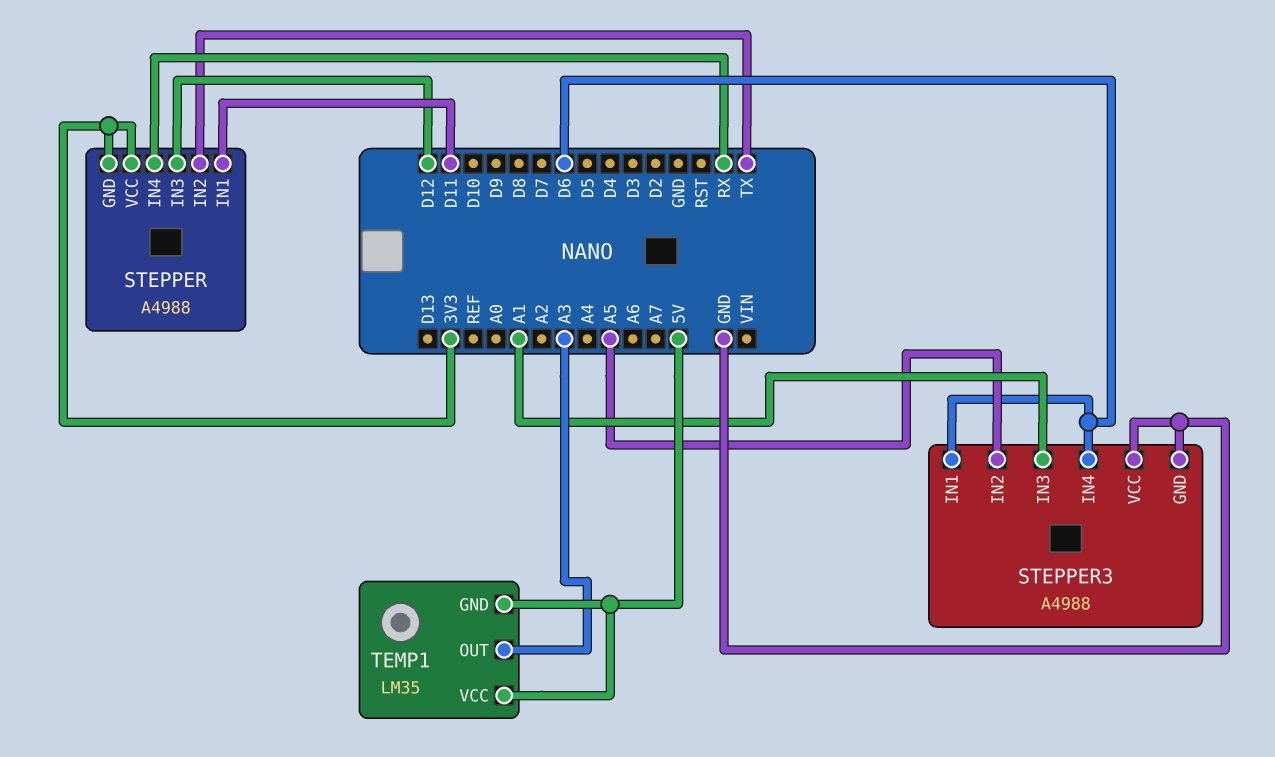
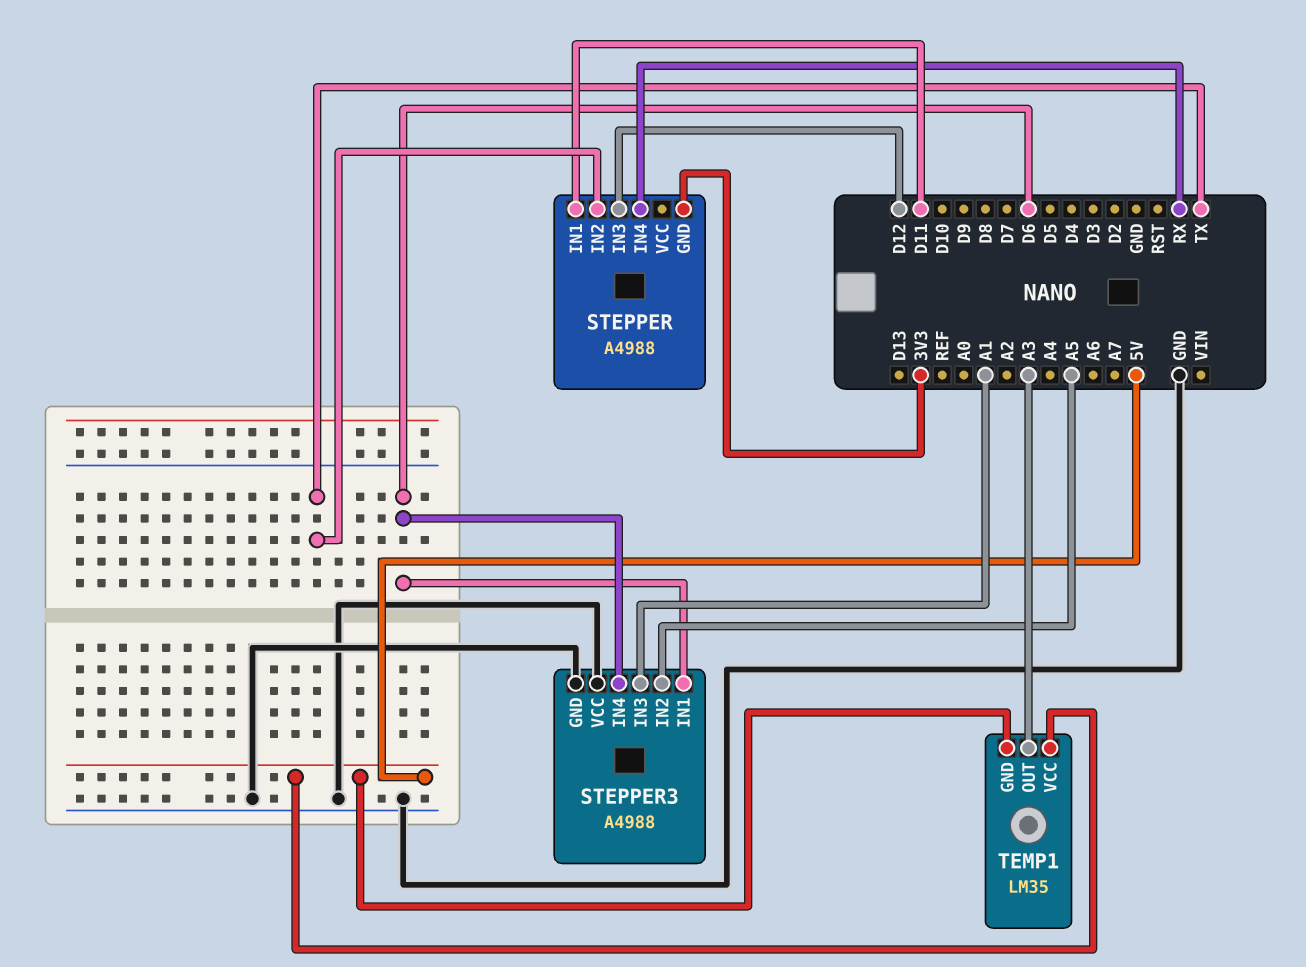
STEPPER pin VCC: 3V3 -> none

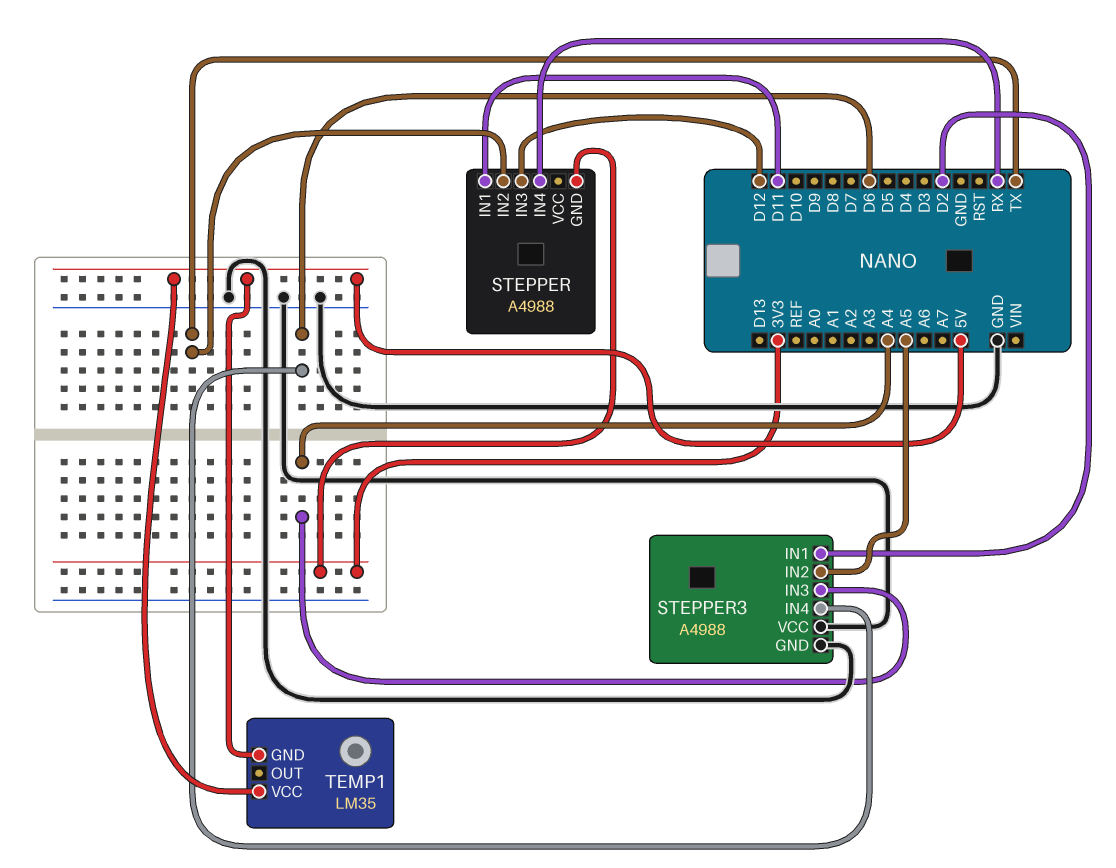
STEPPER3 pin IN1: D6 -> D2
STEPPER3 pin IN3: A1 -> A4
TEMP1 pin OUT: A3 -> none

